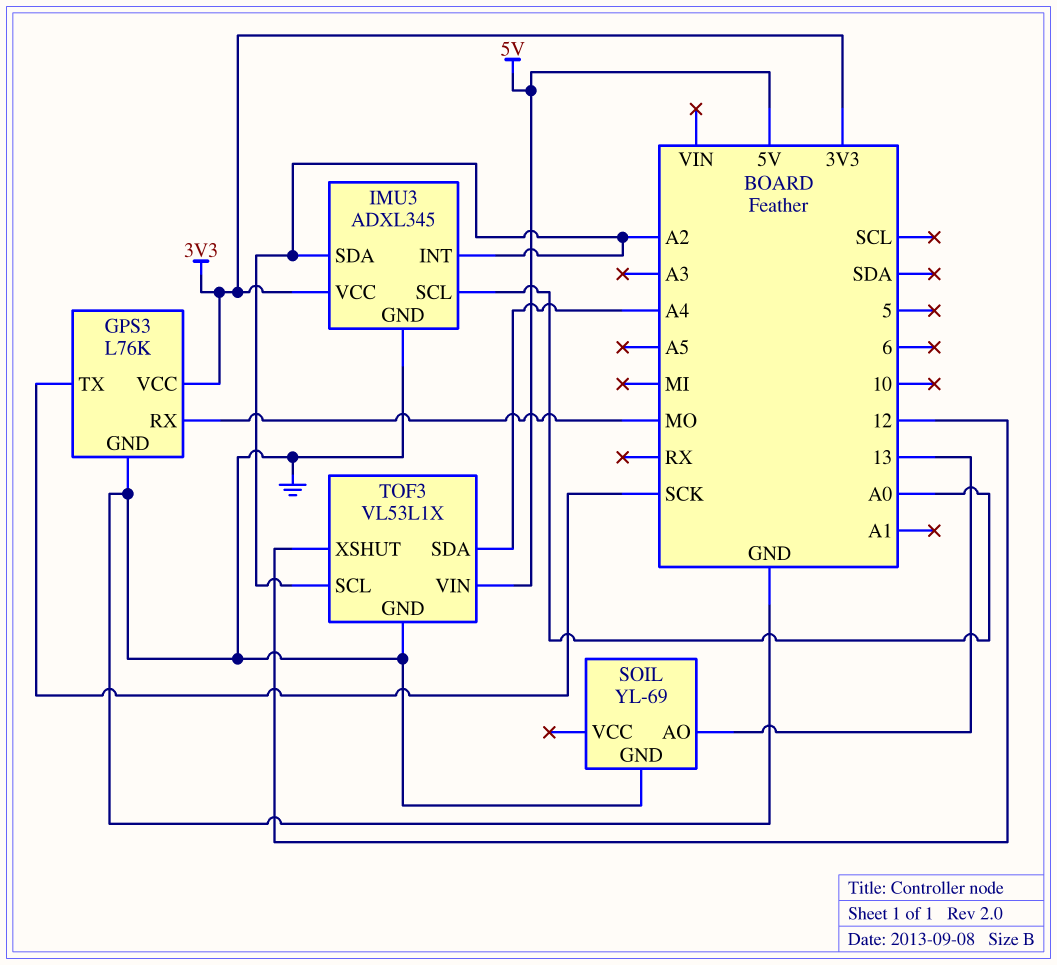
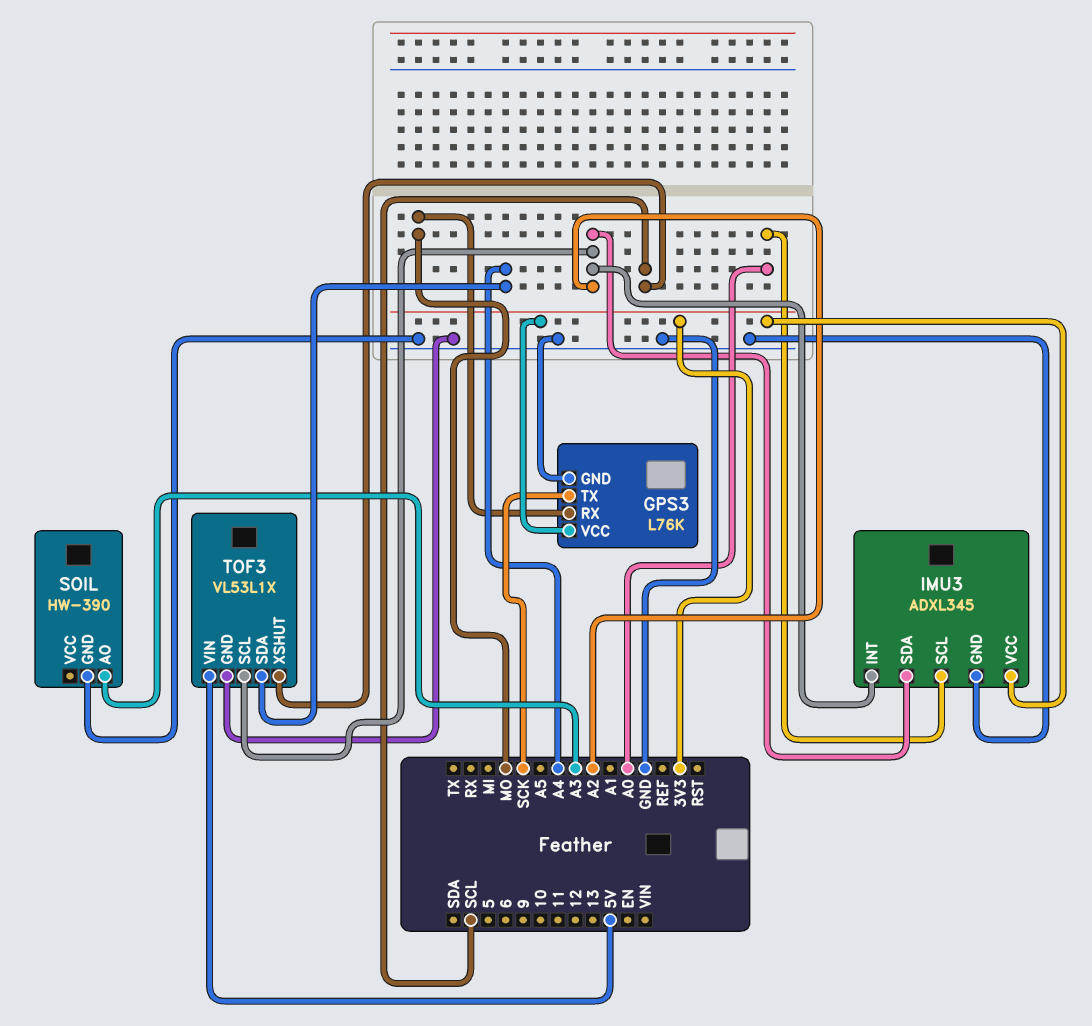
SOIL: YL-69 -> HW-390
SOIL pin AO: 13 -> A3
TOF3 pin XSHUT: 12 -> SCL

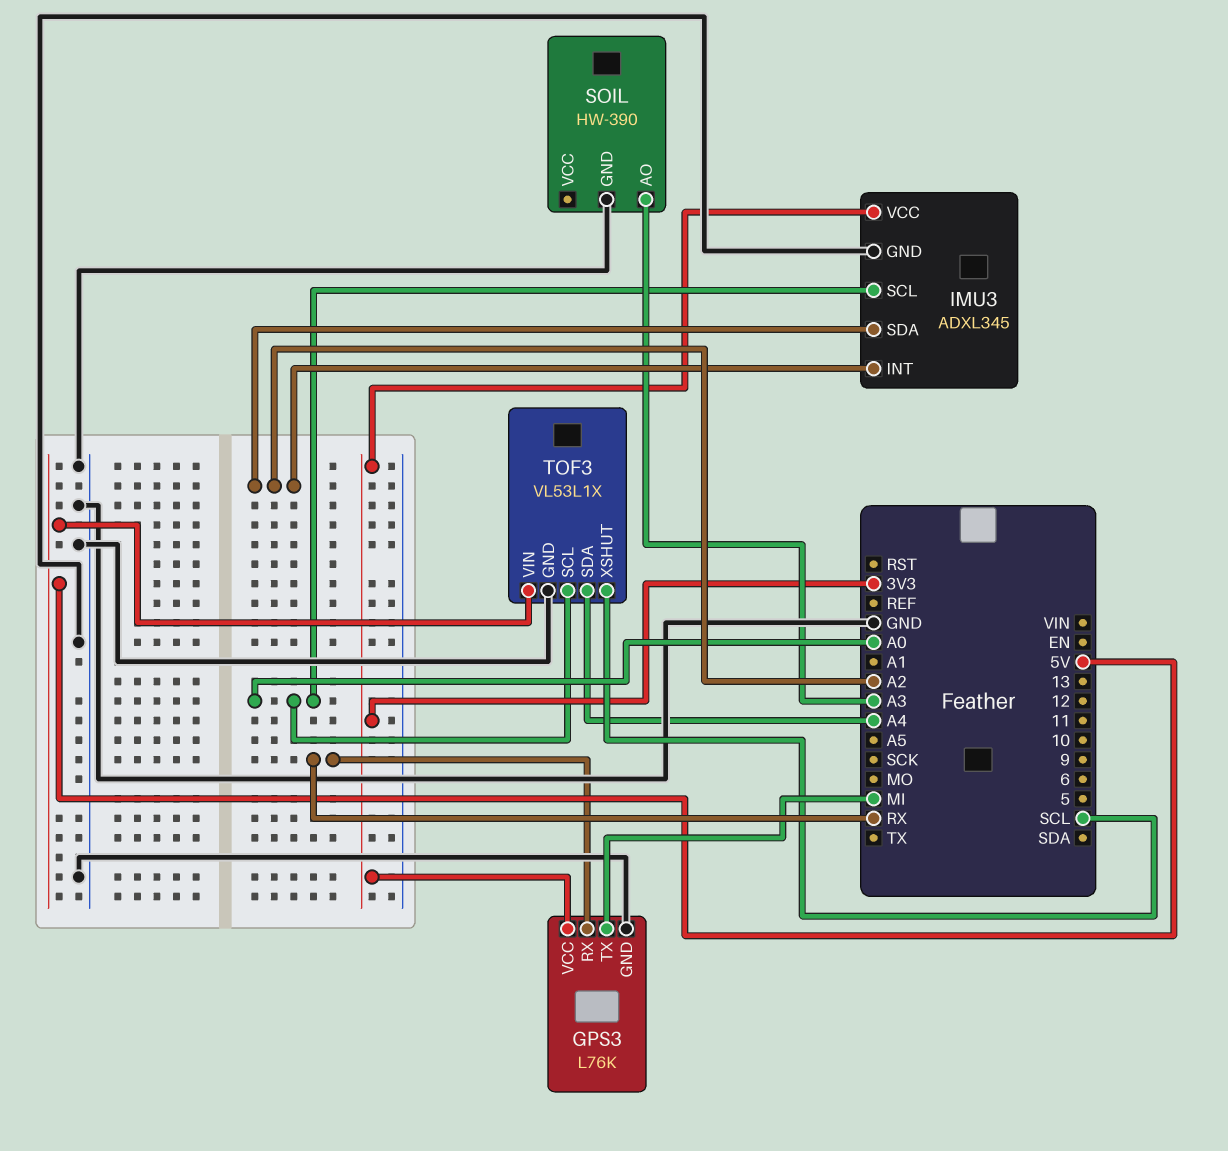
GPS3 pin RX: MO -> RX
GPS3 pin TX: SCK -> MI
TOF3 pin SCL: A2 -> A0

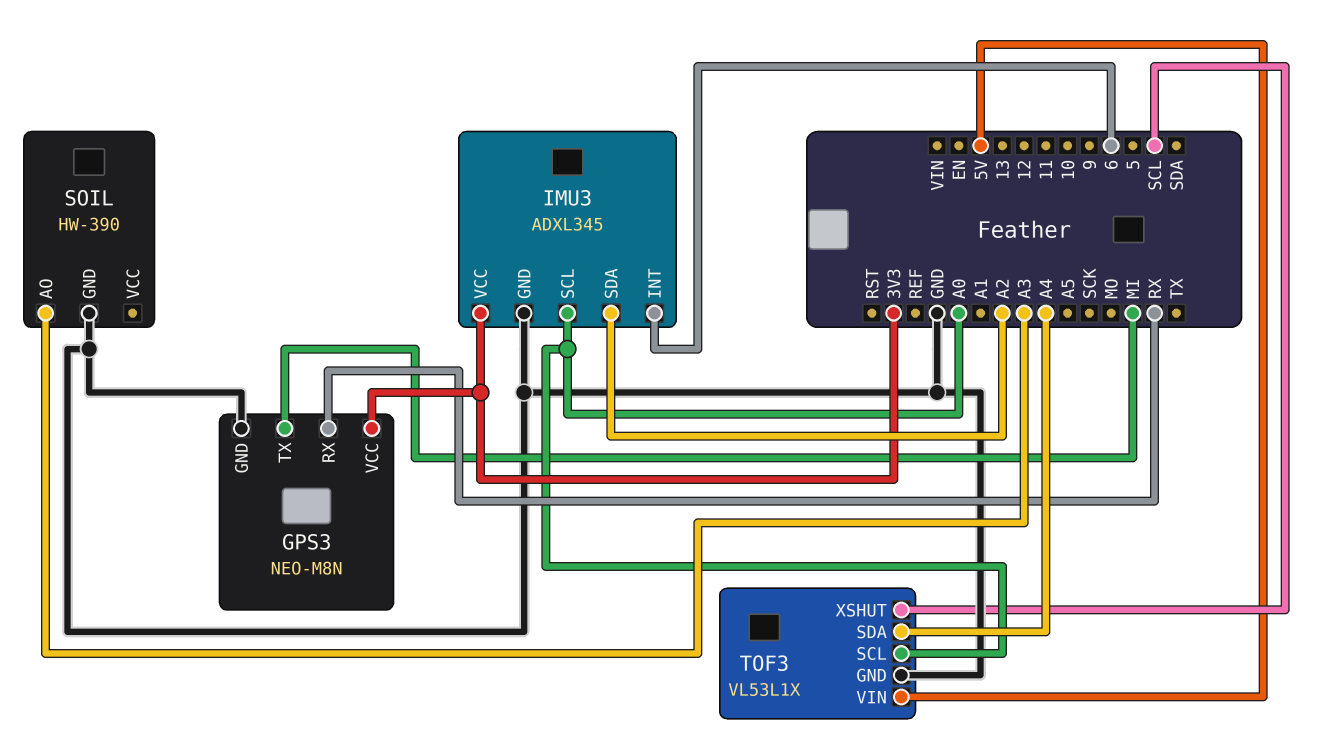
GPS3: L76K -> NEO-M8N
IMU3 pin INT: A2 -> 6

